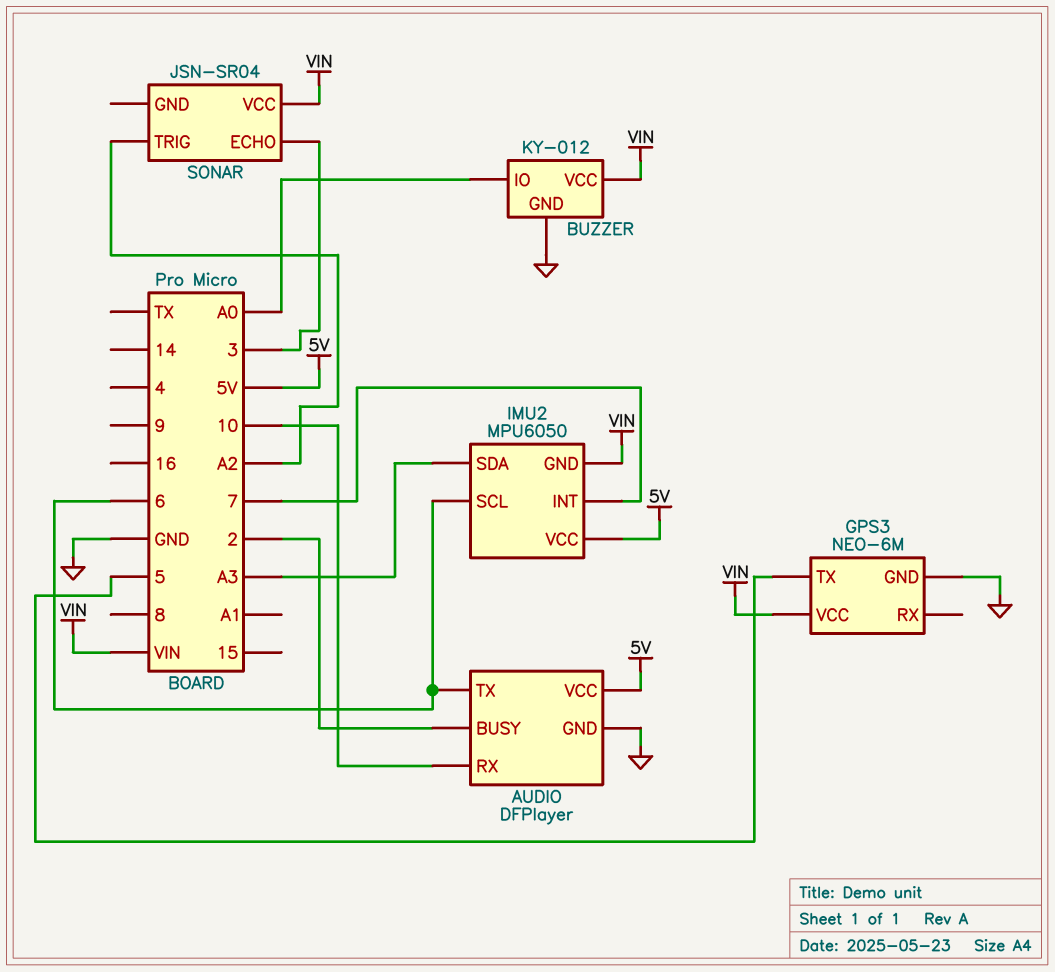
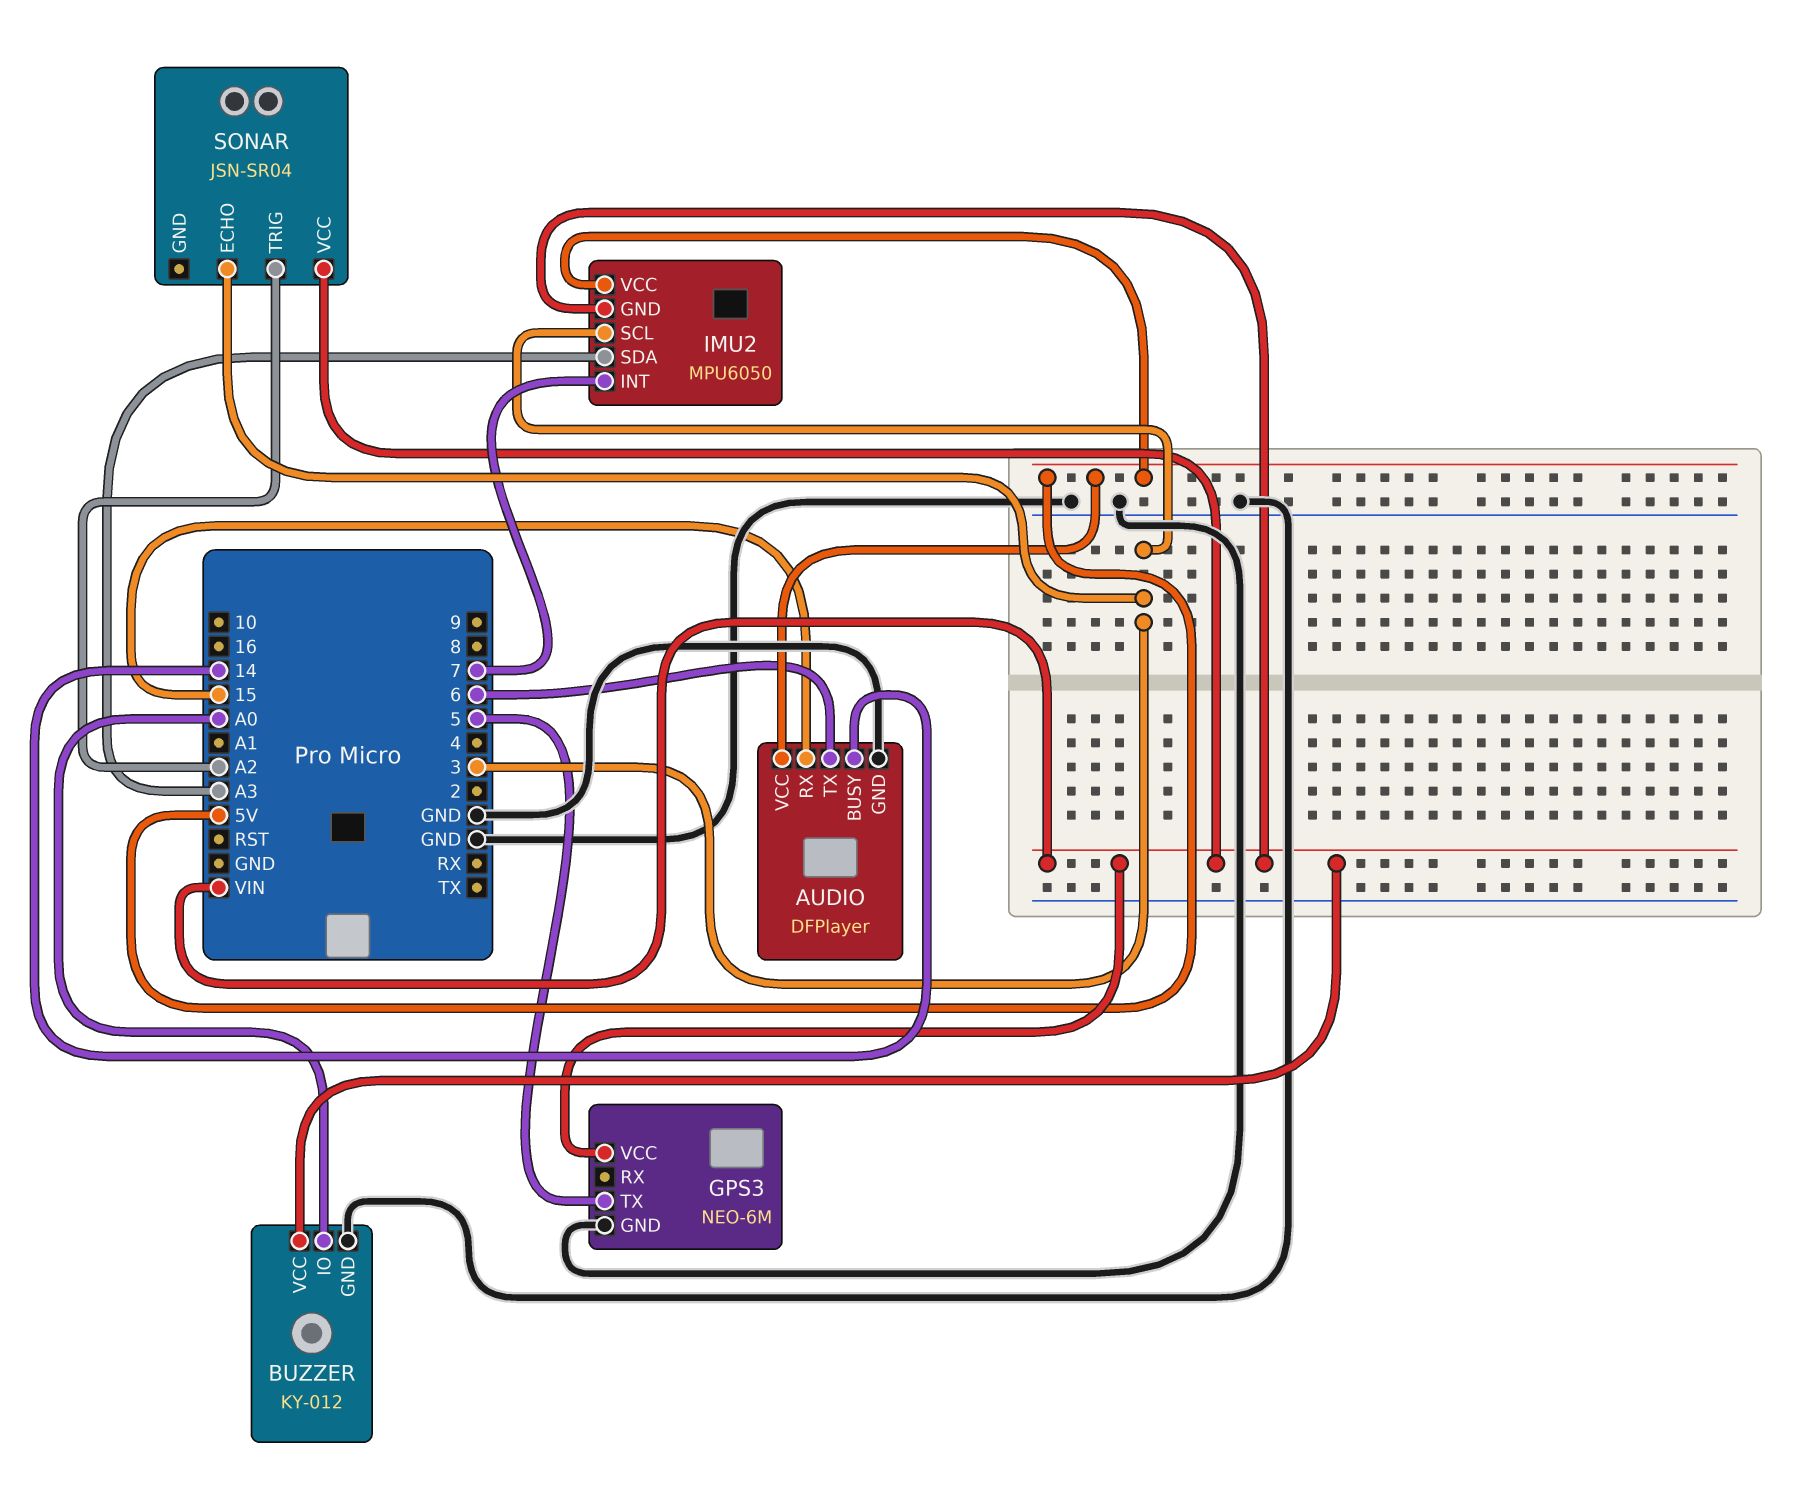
AUDIO pin BUSY: 2 -> 14
AUDIO pin RX: 10 -> 15
IMU2 pin SCL: 6 -> 3

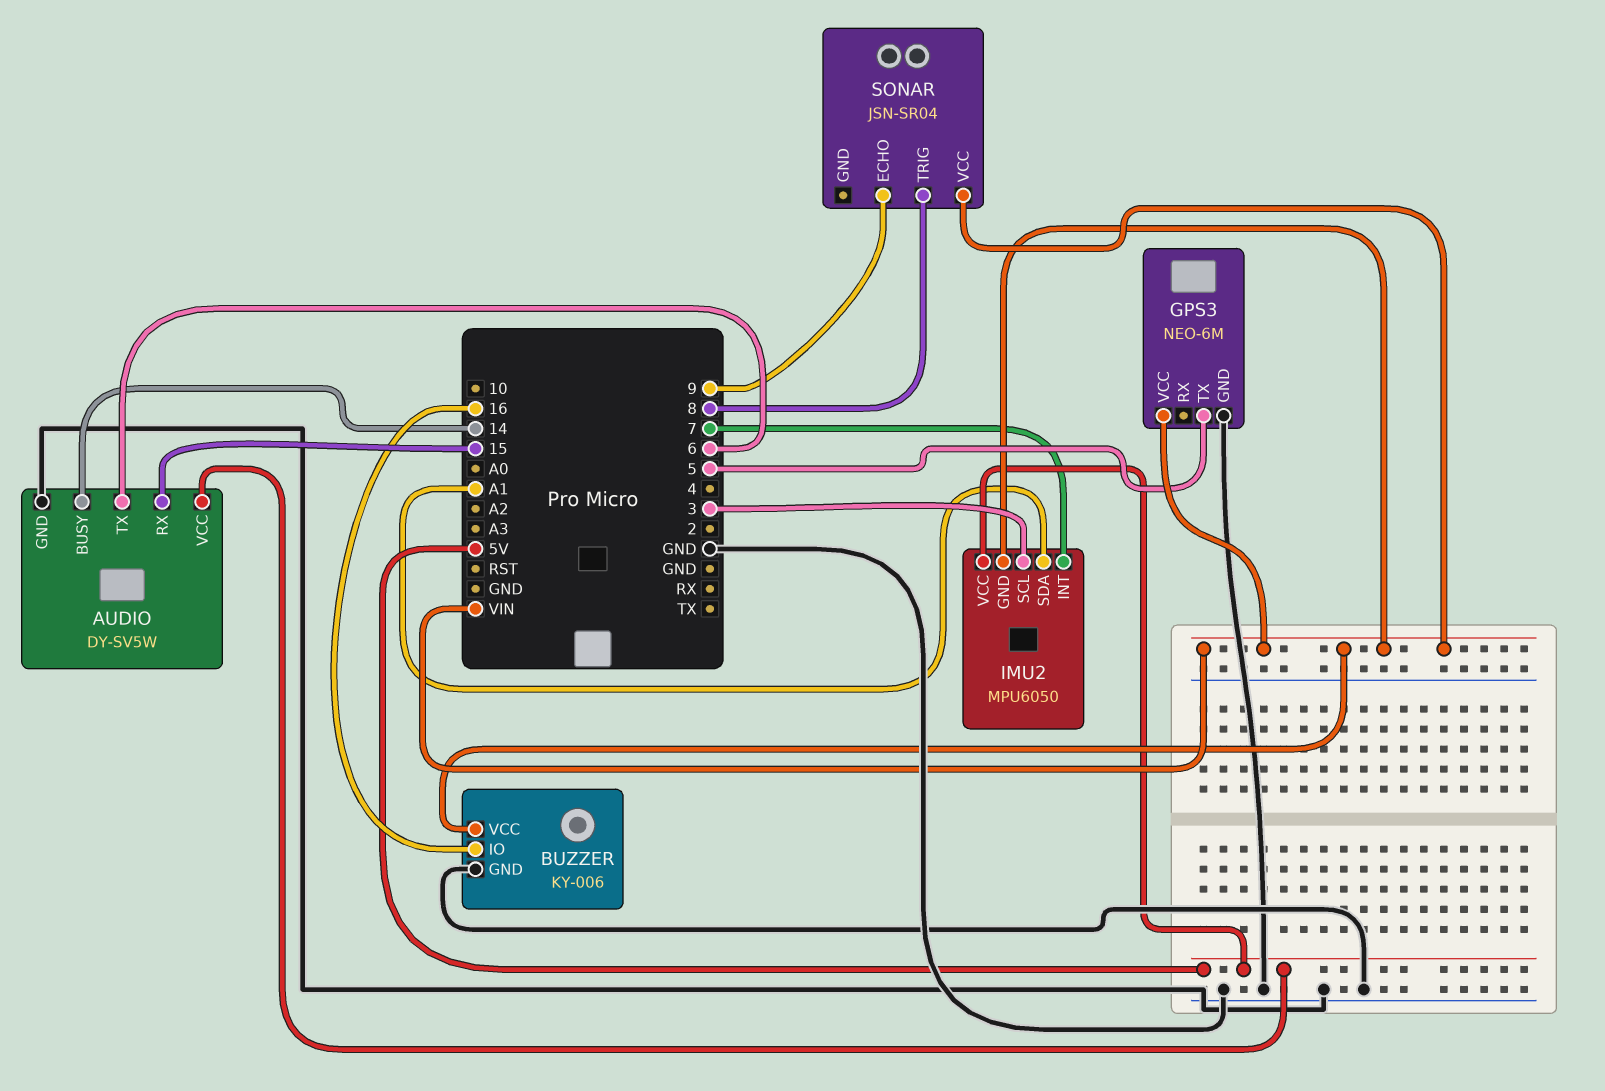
AUDIO: DFPlayer -> DY-SV5W
BUZZER: KY-012 -> KY-006
BUZZER pin IO: A0 -> 16
IMU2 pin SDA: A3 -> A1
SONAR pin ECHO: 3 -> 9
SONAR pin TRIG: A2 -> 8

